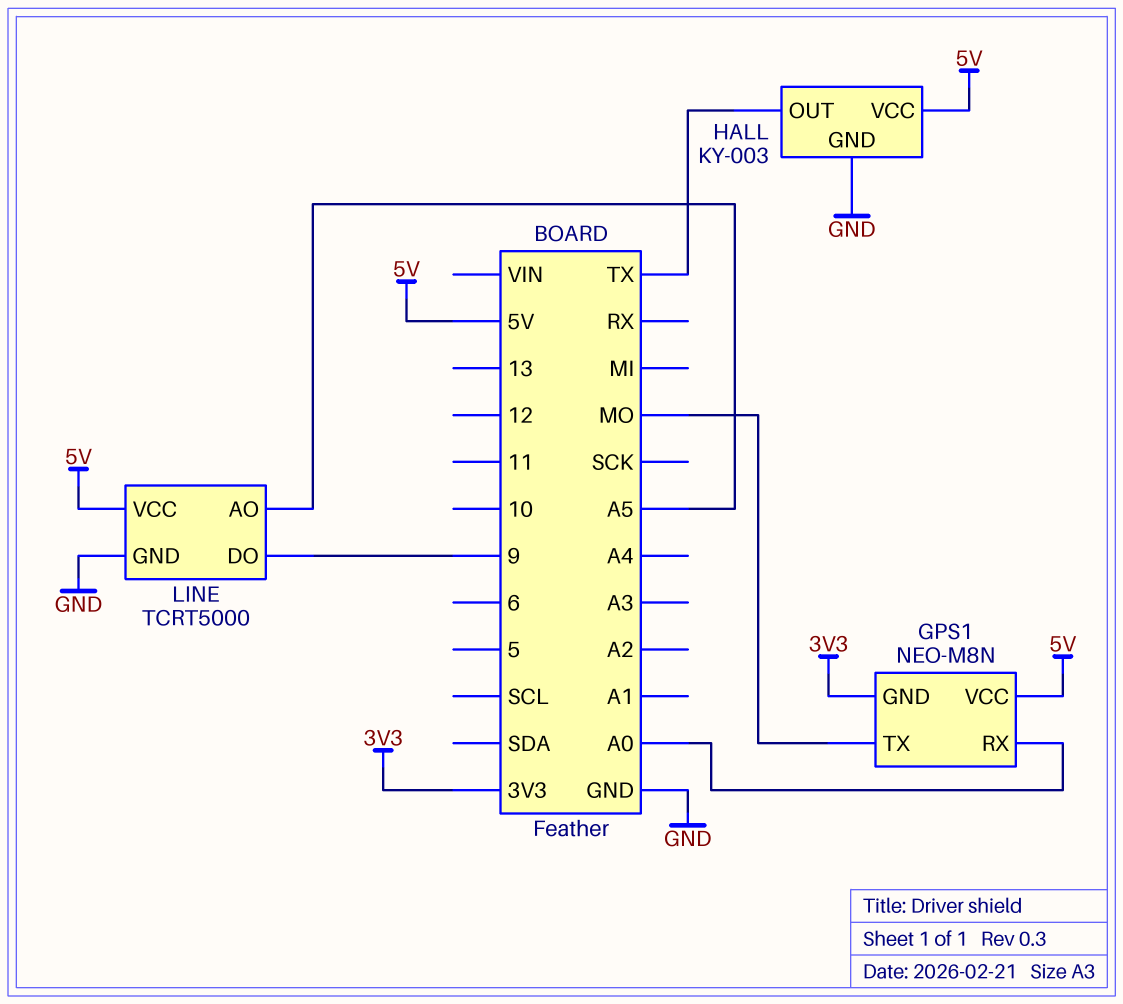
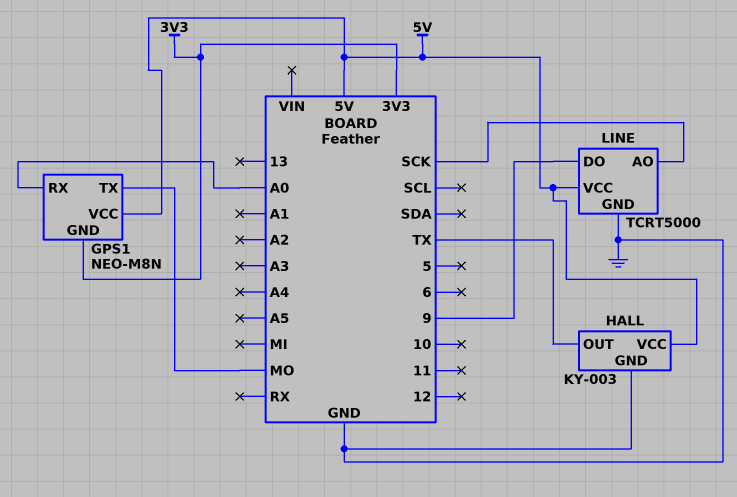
LINE pin AO: A5 -> SCK

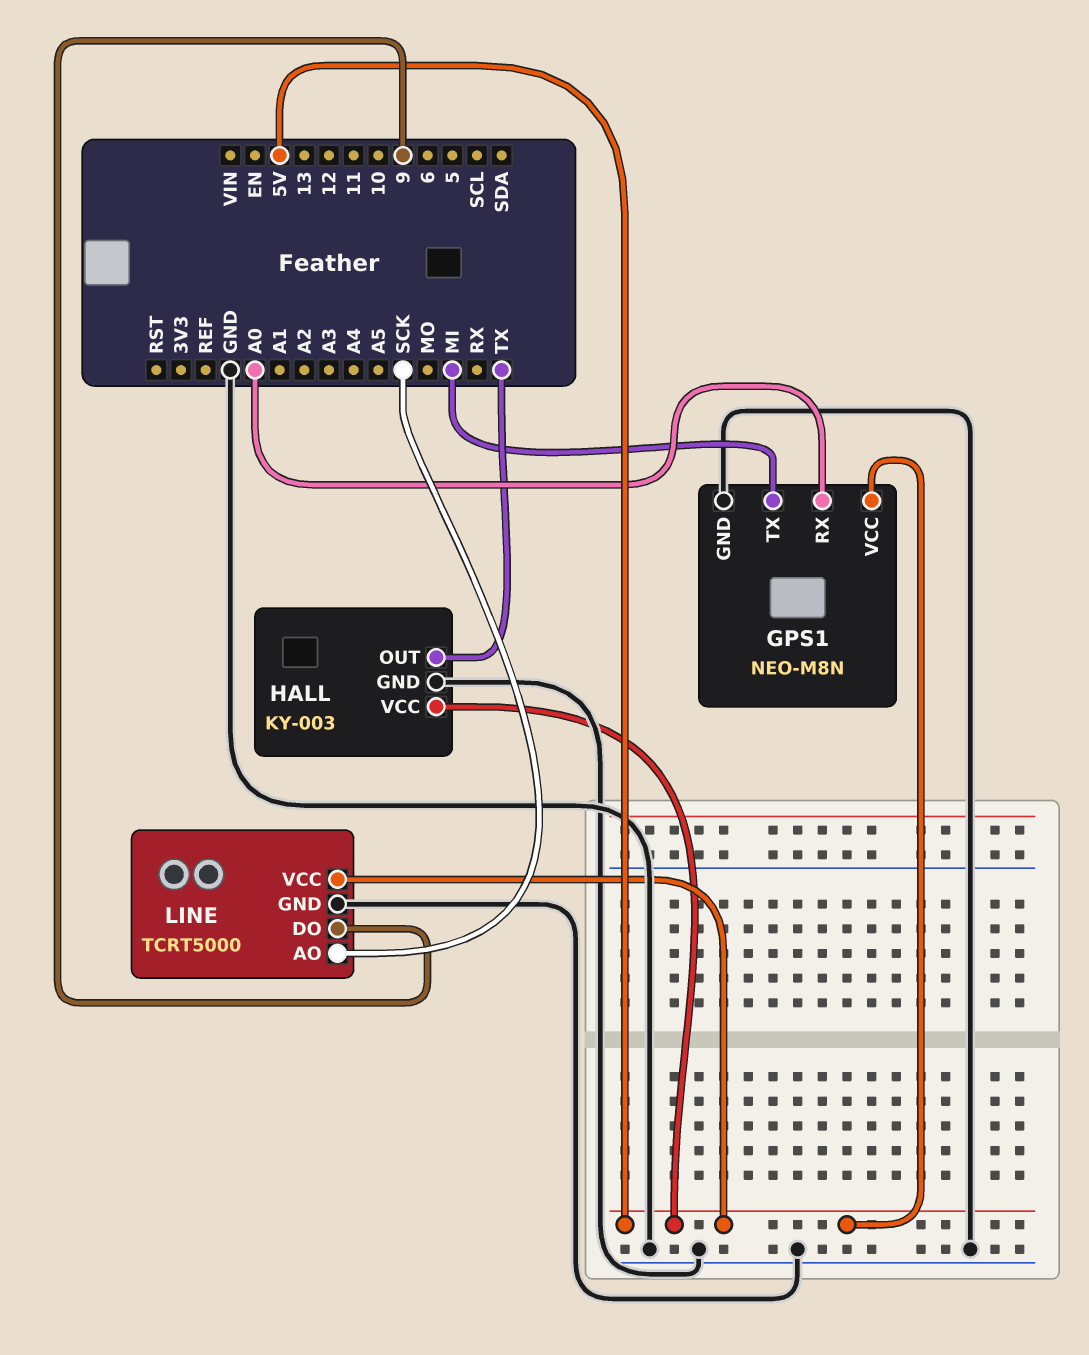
GPS1 pin GND: 3V3 -> GND
GPS1 pin TX: MO -> MI

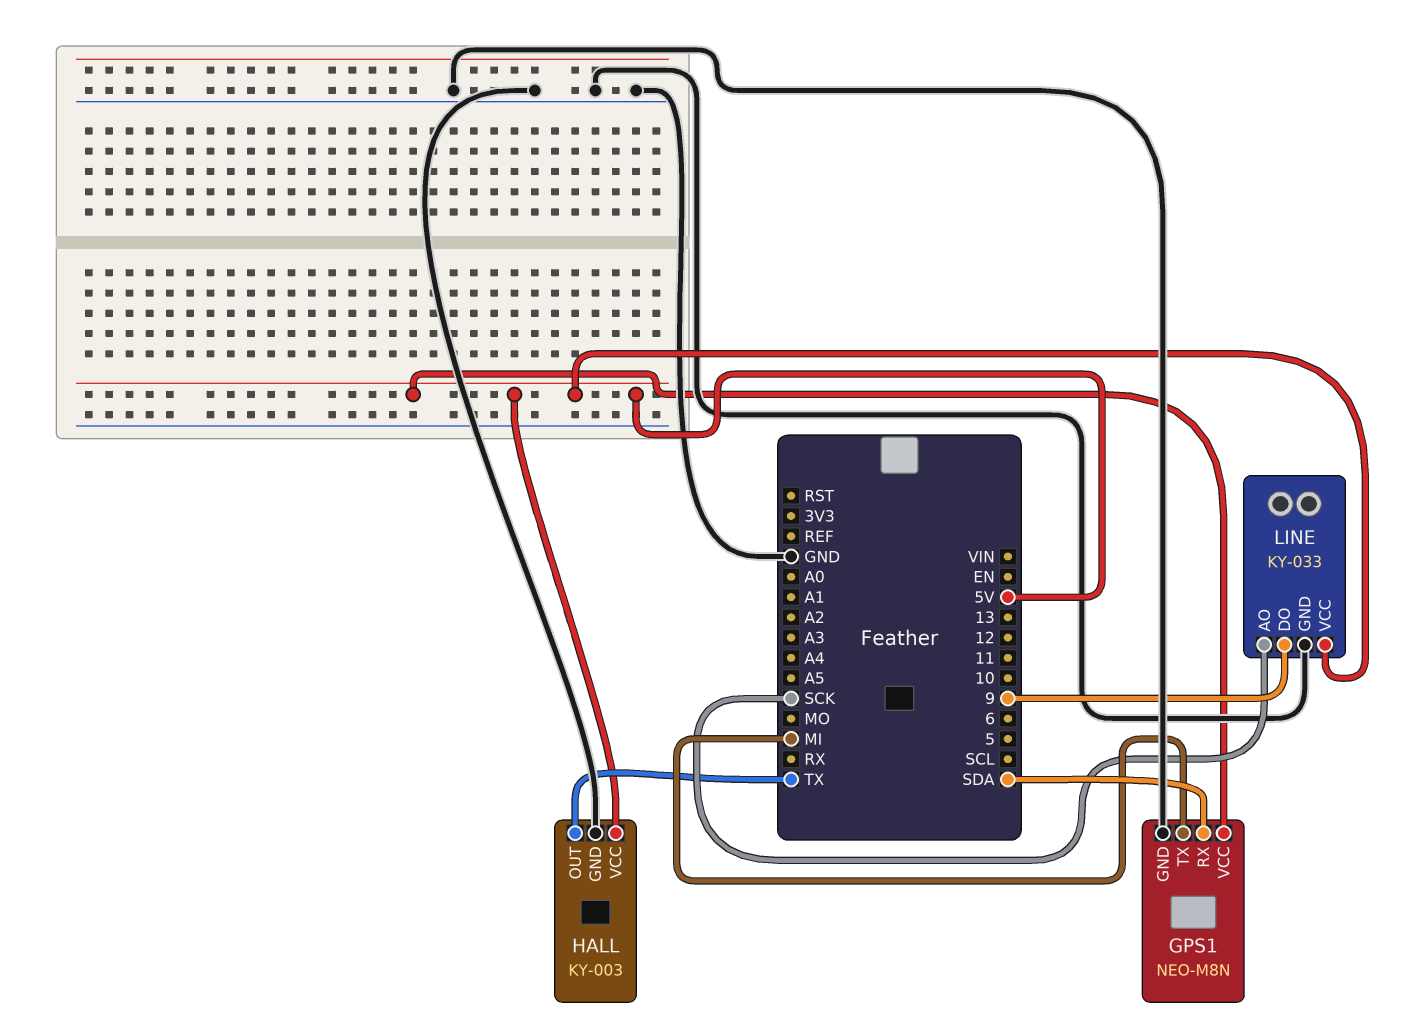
GPS1 pin RX: A0 -> SDA
LINE: TCRT5000 -> KY-033

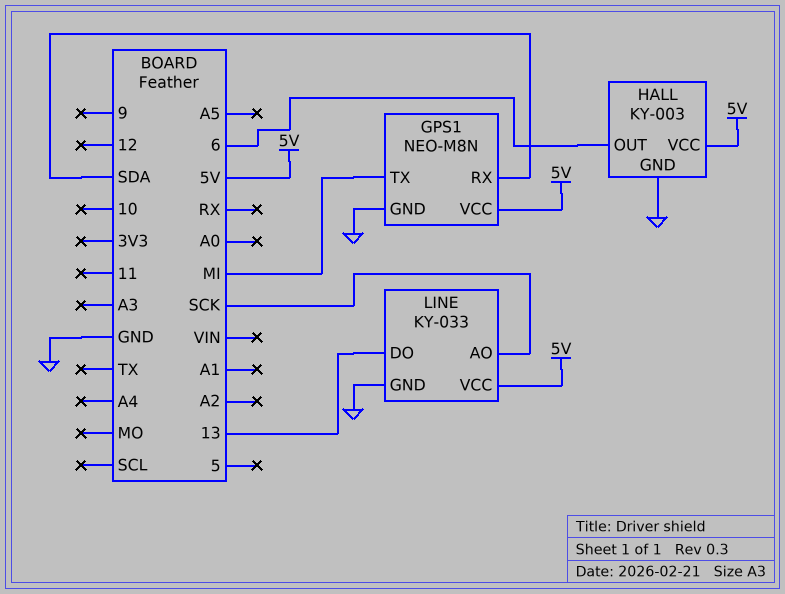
HALL pin OUT: TX -> 6
LINE pin DO: 9 -> 13

